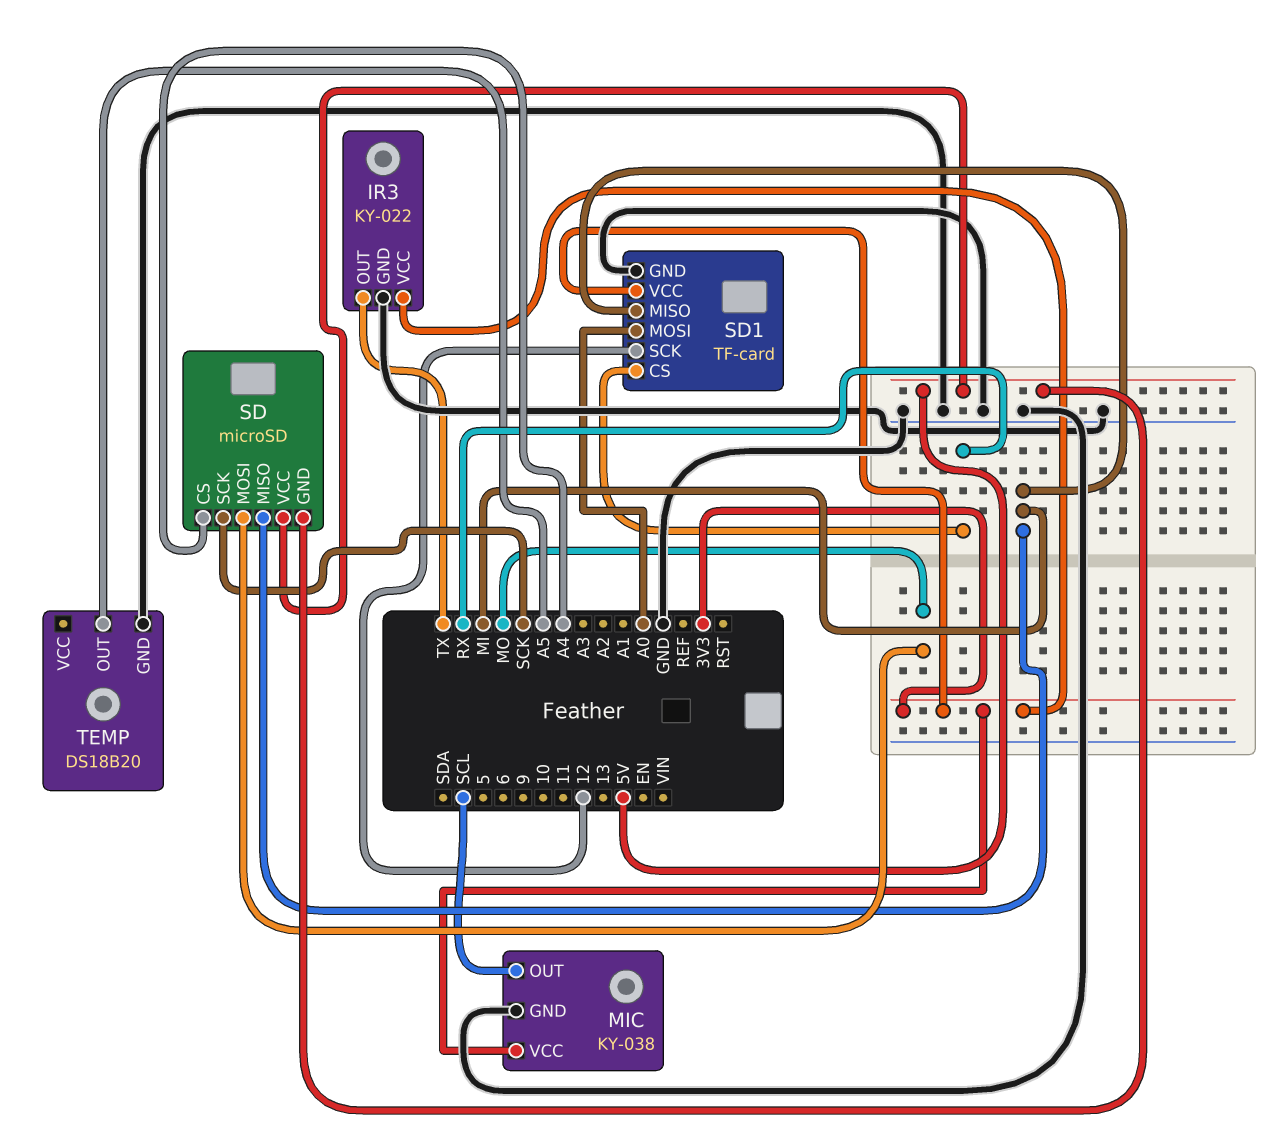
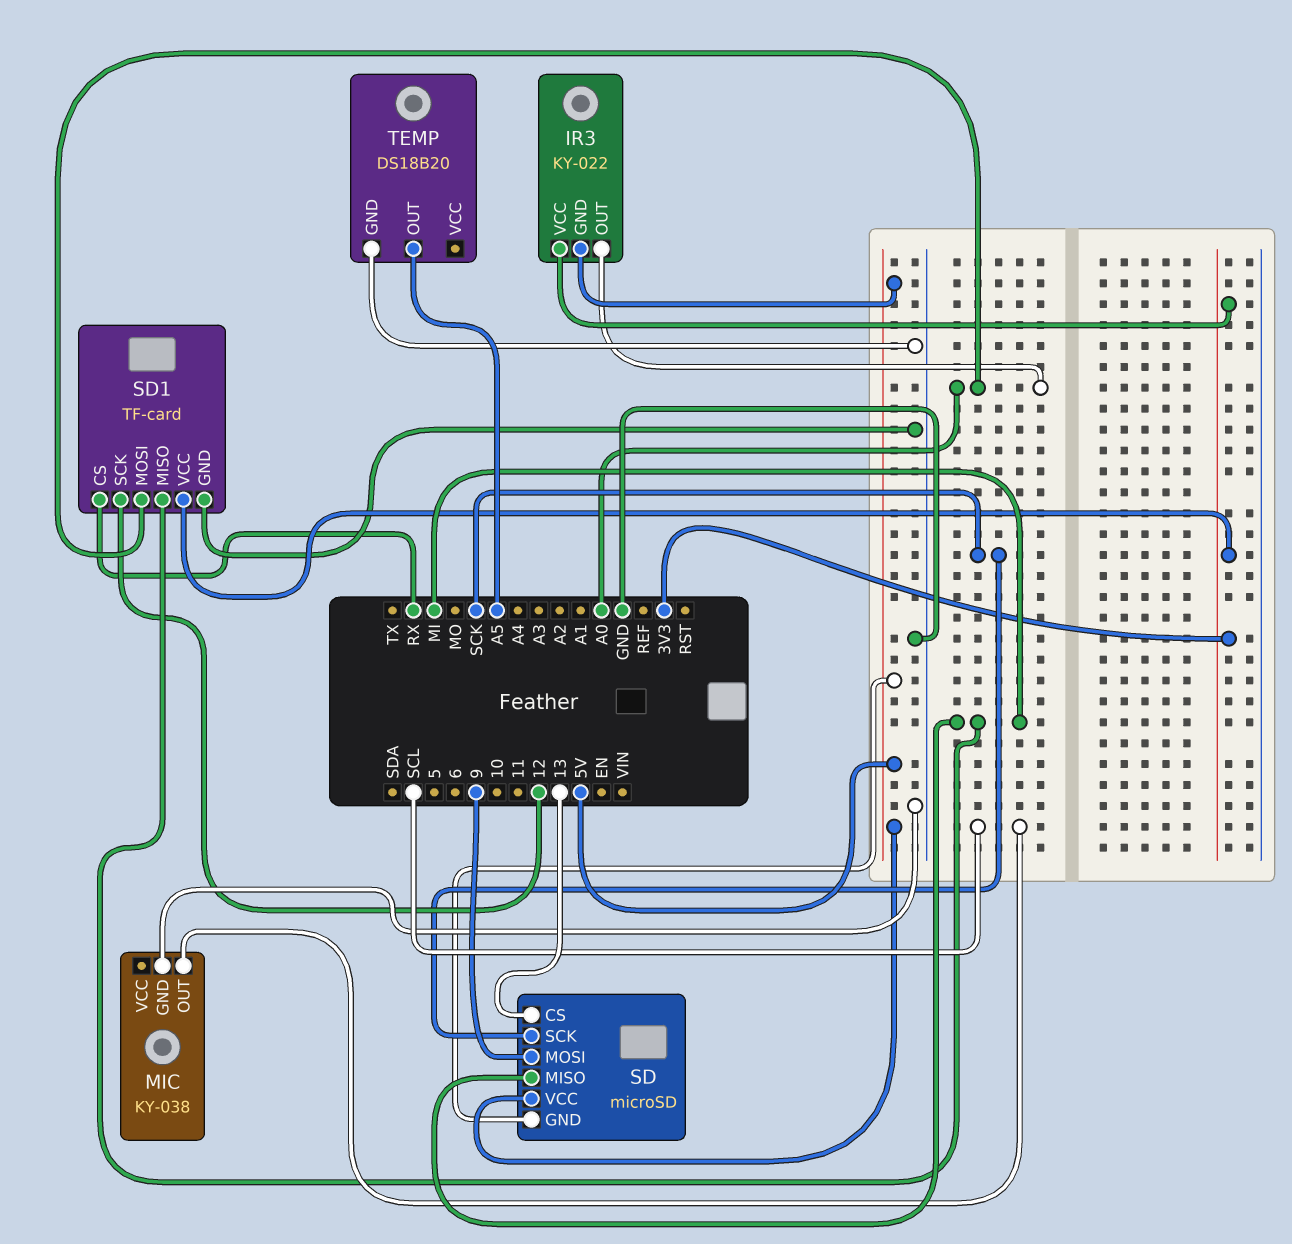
IR3 pin GND: GND -> 5V
IR3 pin OUT: TX -> A0
MIC pin VCC: 3V3 -> none
SD pin CS: A4 -> 13
SD pin MOSI: MO -> 9

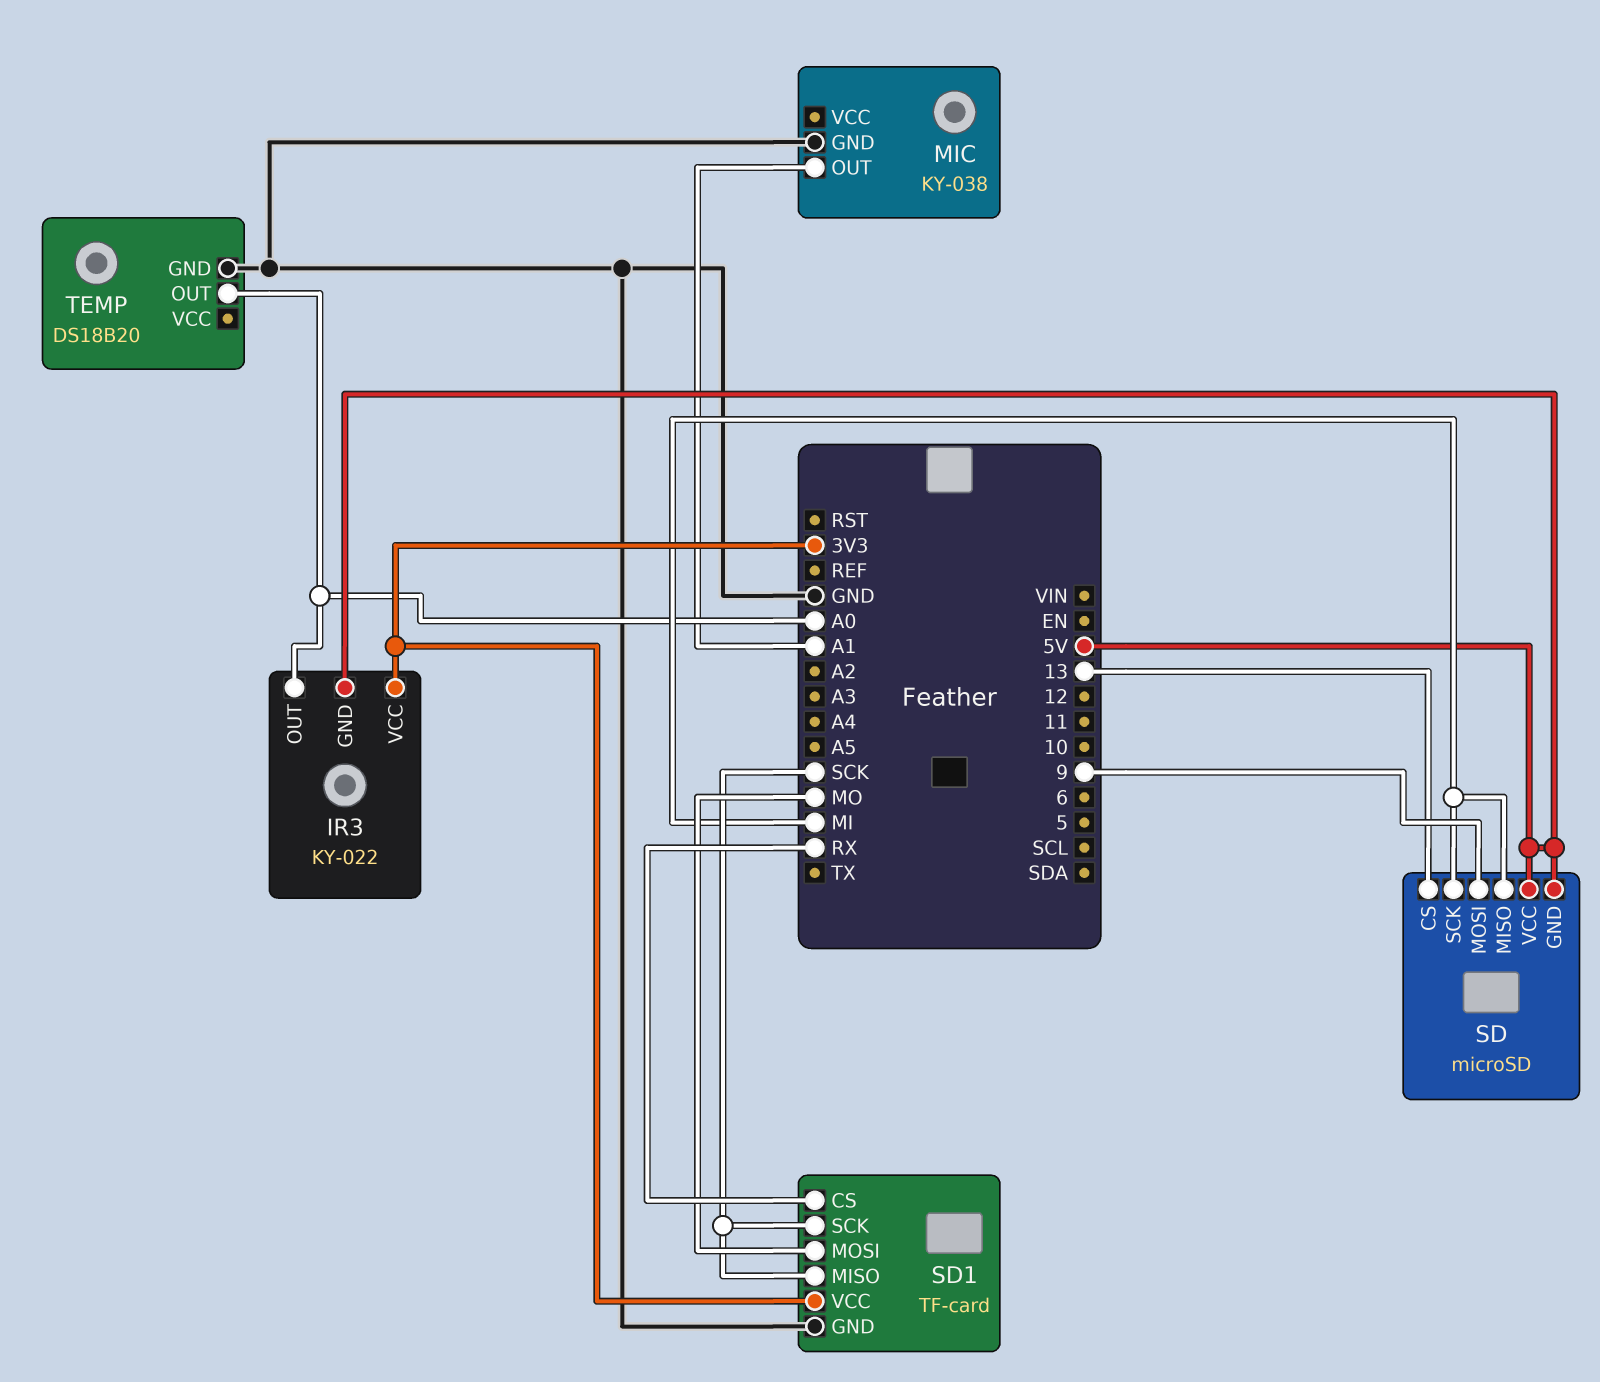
MIC pin OUT: SCL -> A1
SD pin SCK: SCK -> MI
SD1 pin MISO: MI -> SCK
SD1 pin MOSI: A0 -> MO
SD1 pin SCK: 12 -> SCK
TEMP pin OUT: A5 -> A0

